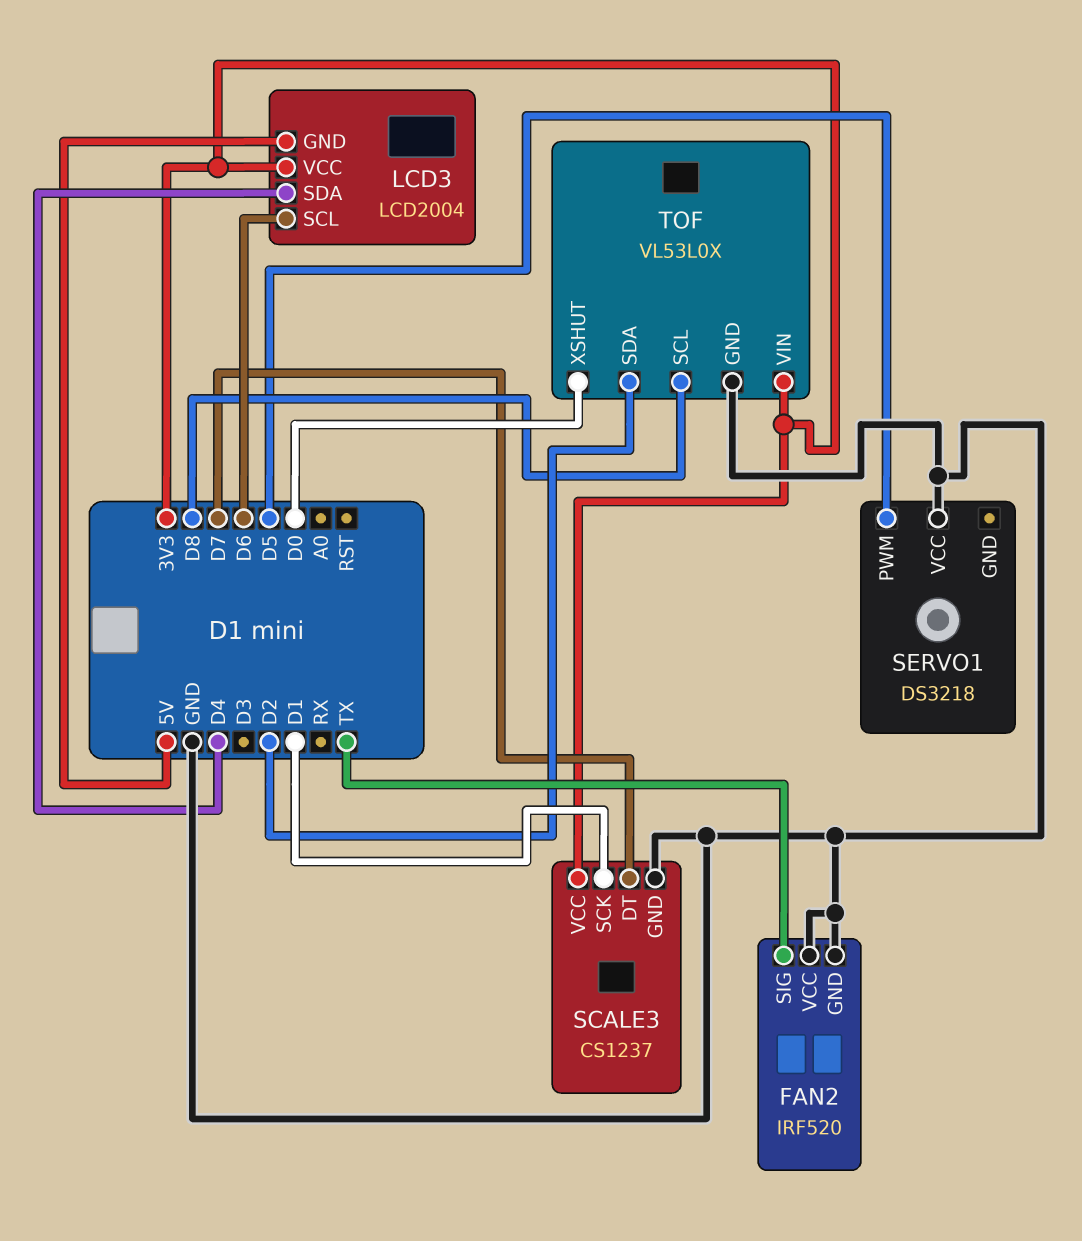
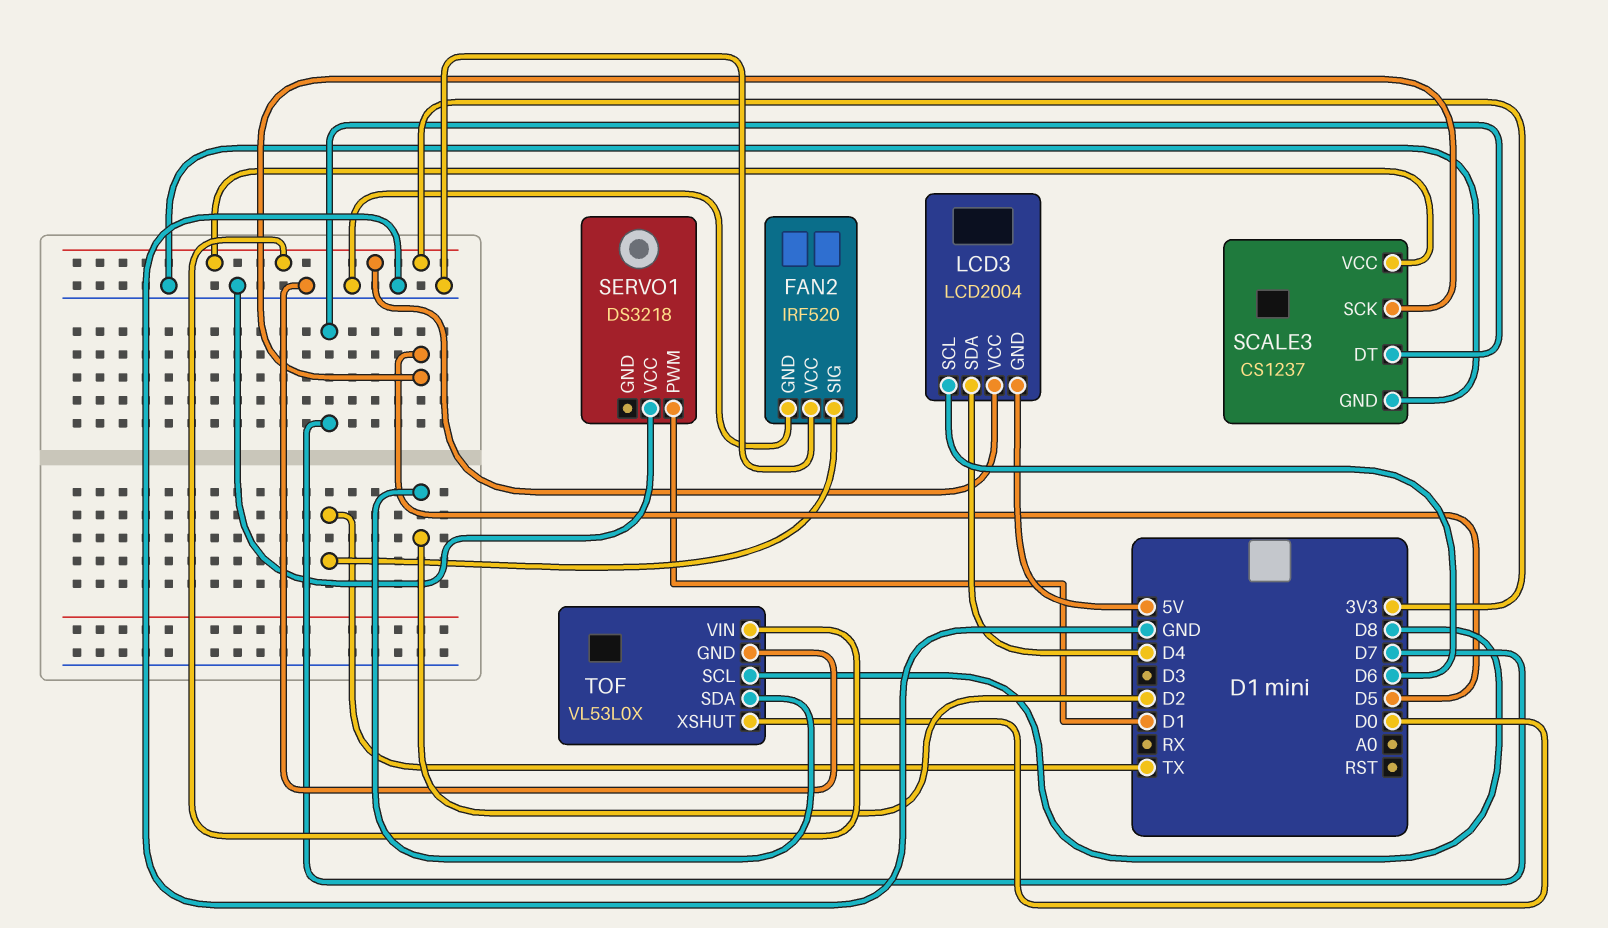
SCALE3 pin SCK: D1 -> D5
SERVO1 pin PWM: D5 -> D1

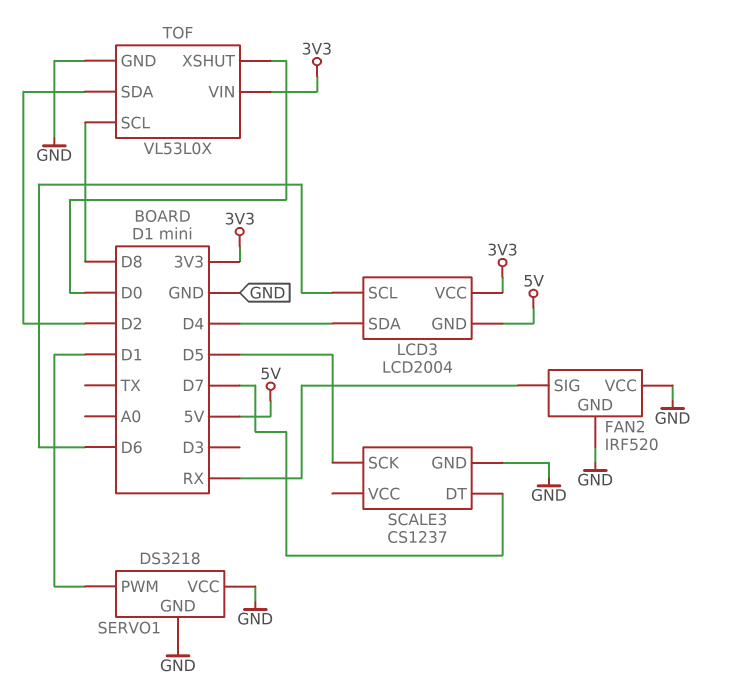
FAN2 pin SIG: TX -> RX
SCALE3 pin VCC: 3V3 -> none
SERVO1 pin GND: none -> GND

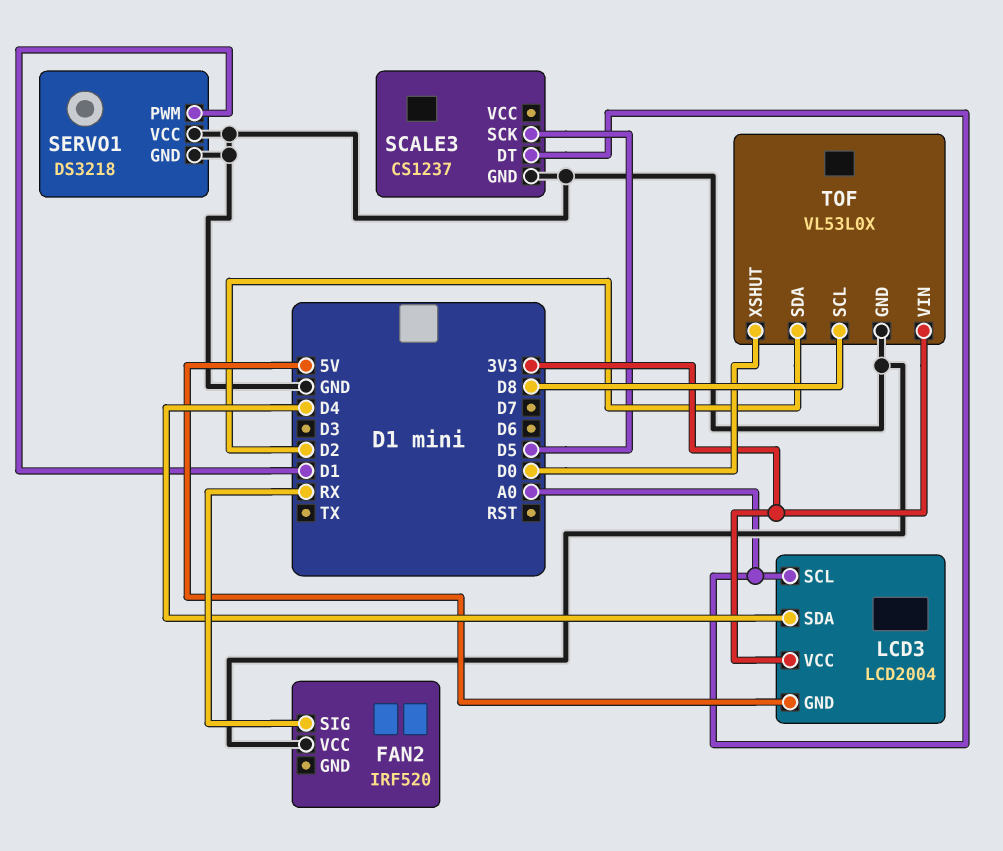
FAN2 pin GND: GND -> none
LCD3 pin SCL: D6 -> A0
SCALE3 pin DT: D7 -> A0

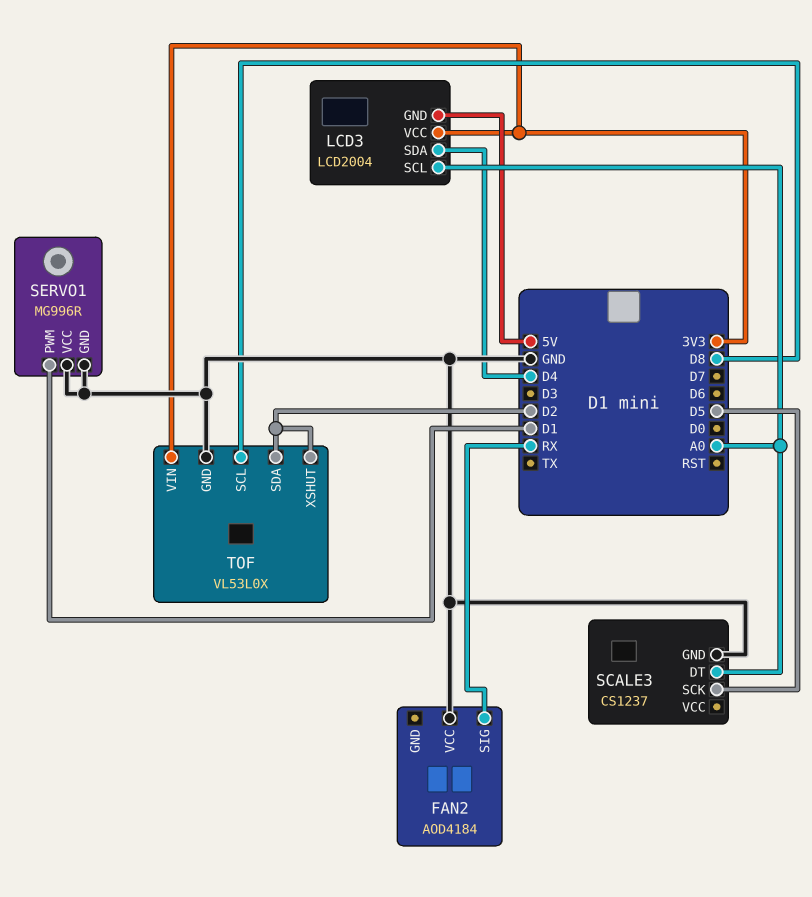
FAN2: IRF520 -> AOD4184
SERVO1: DS3218 -> MG996R
TOF pin XSHUT: D0 -> D2

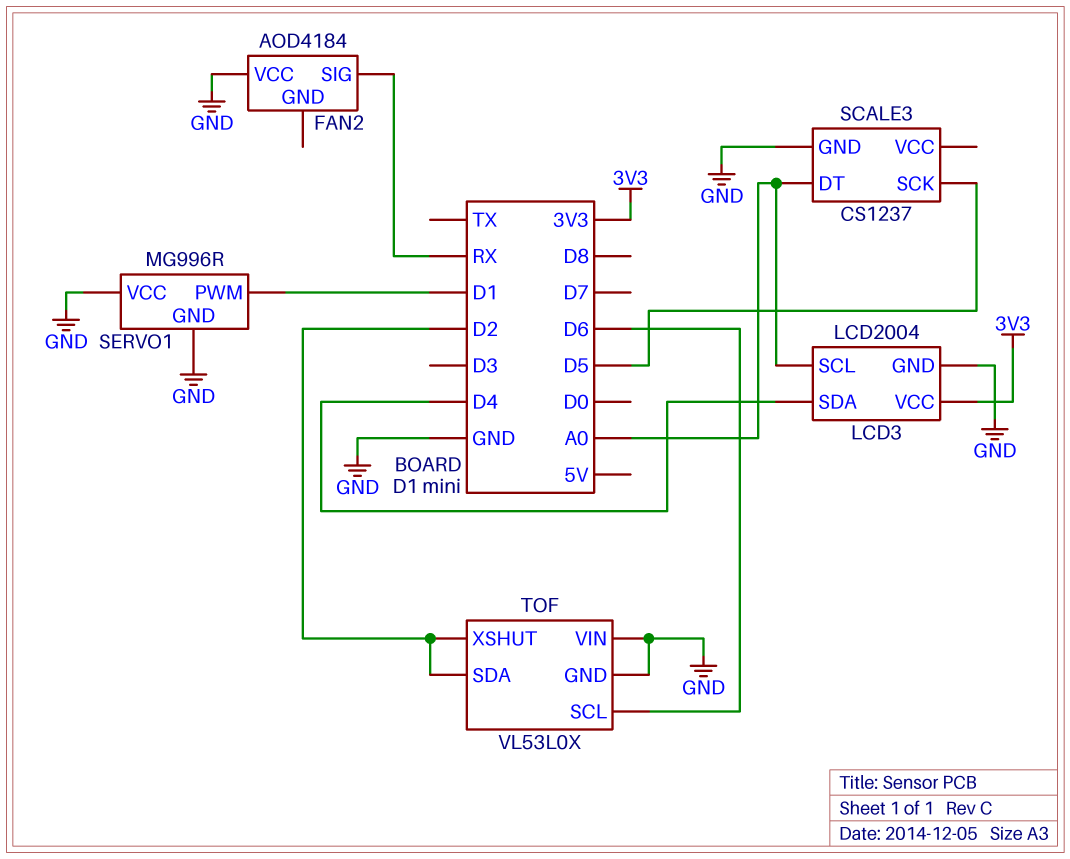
LCD3 pin GND: 5V -> GND
TOF pin SCL: D8 -> D6
TOF pin VIN: 3V3 -> GND

